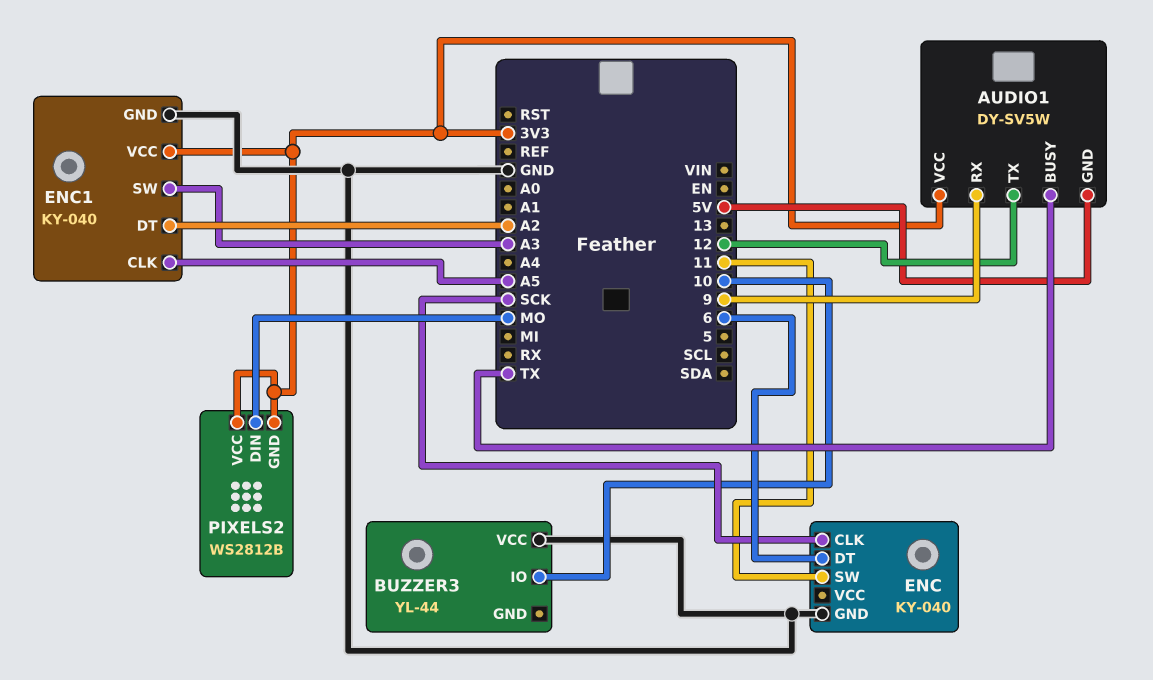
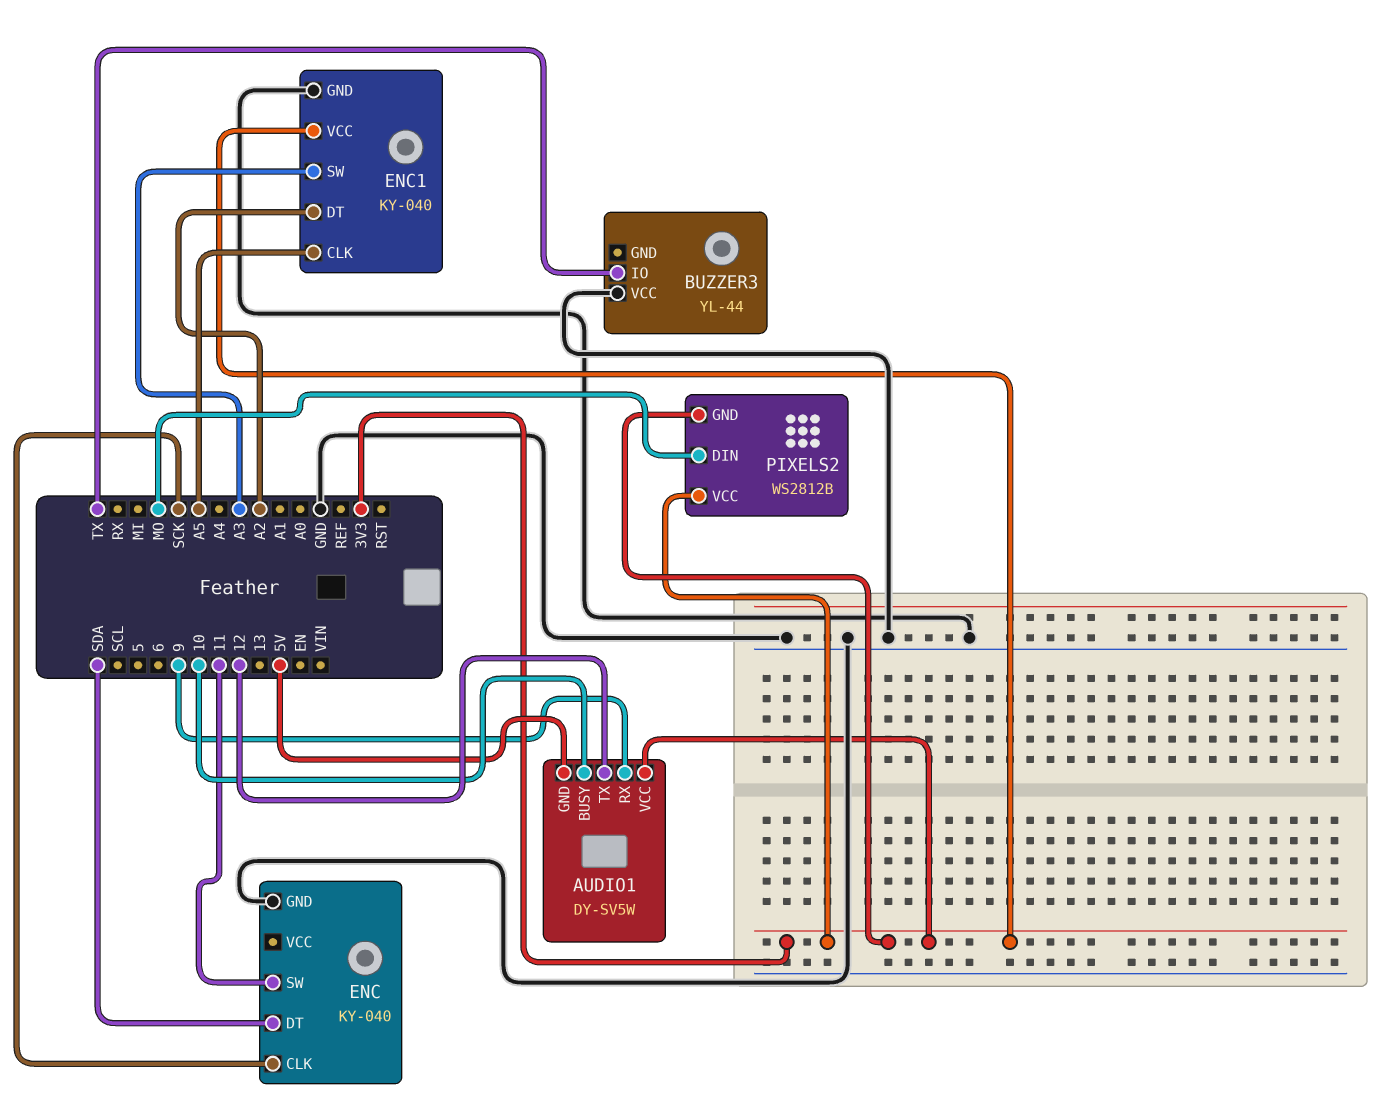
AUDIO1 pin BUSY: TX -> 10
BUZZER3 pin IO: 10 -> TX
ENC pin DT: 6 -> SDA

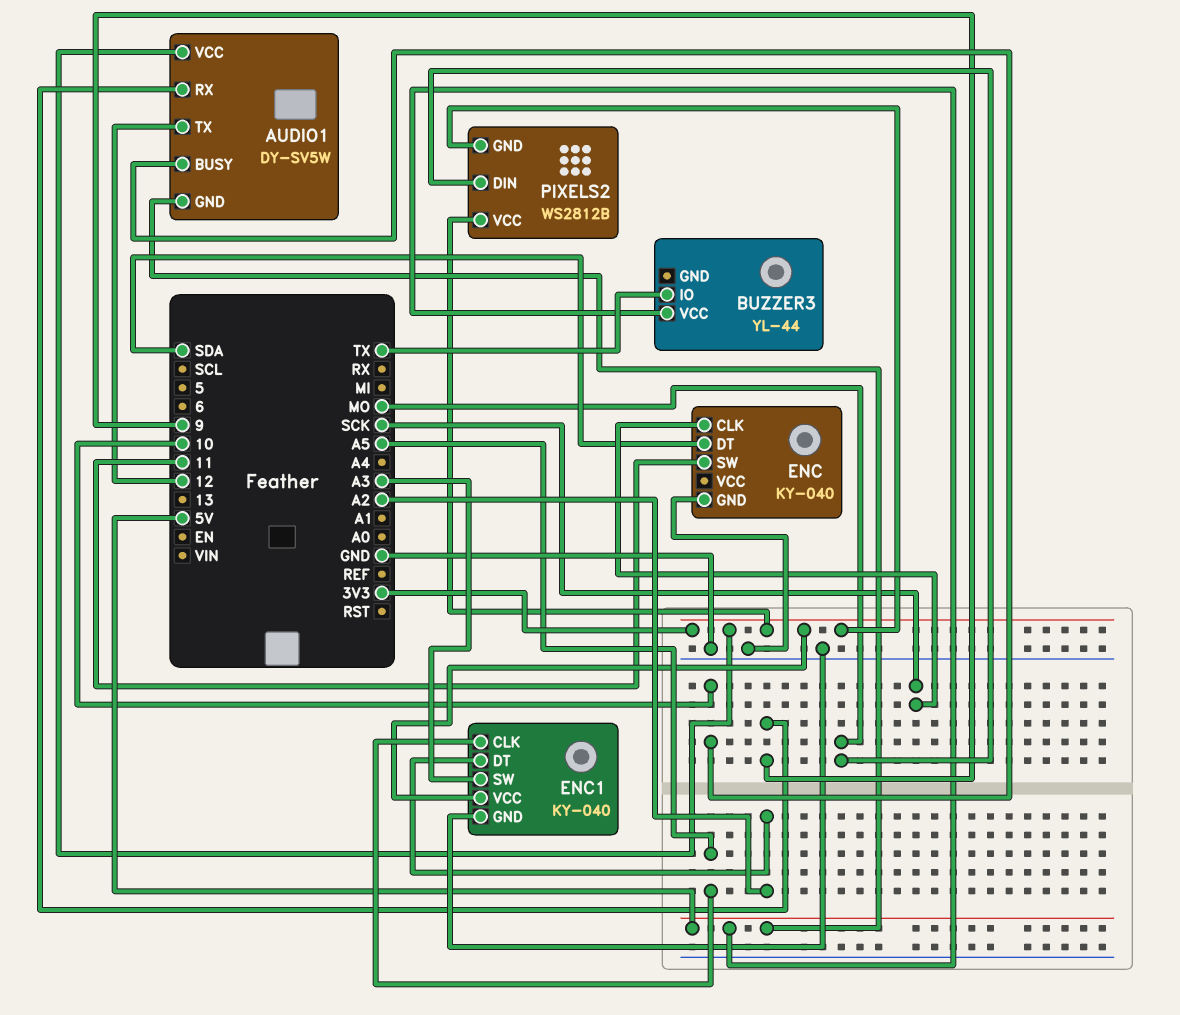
BUZZER3 pin VCC: GND -> 5V

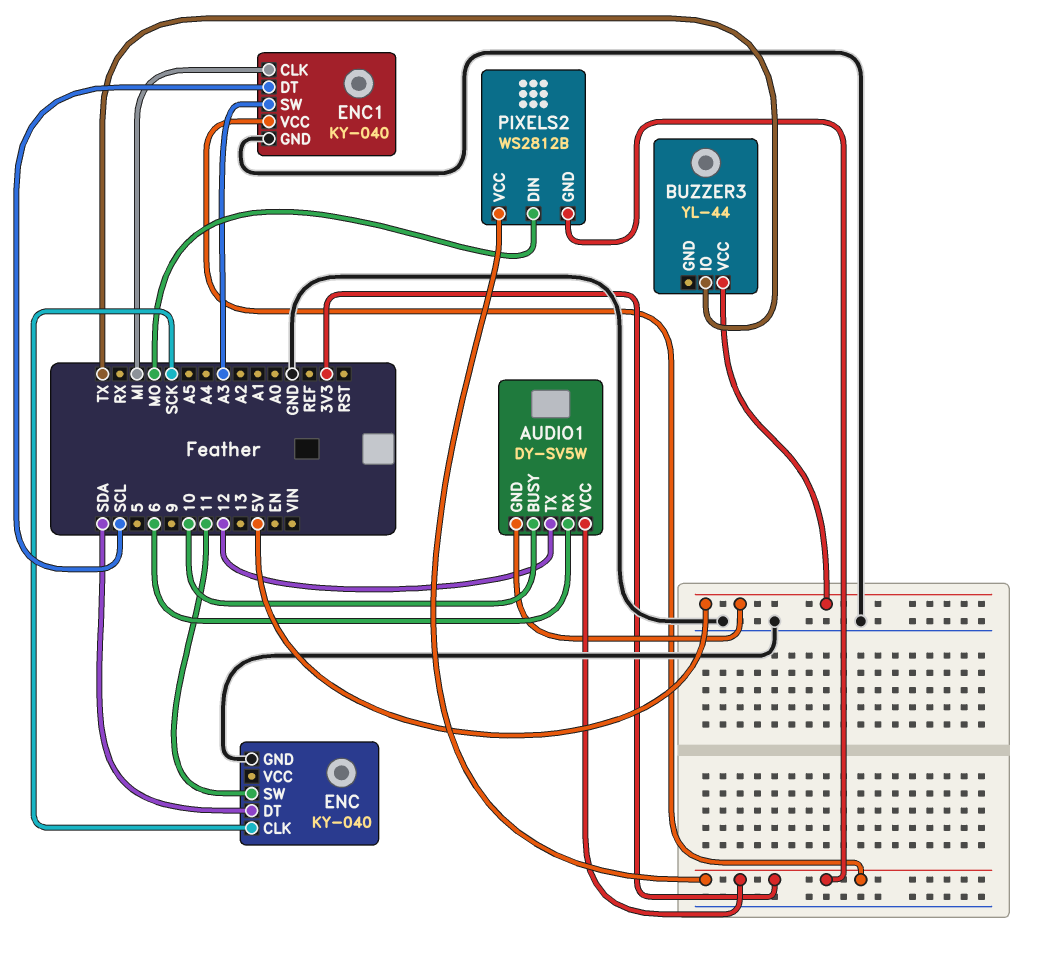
AUDIO1 pin RX: 9 -> 6
ENC1 pin CLK: A5 -> MI
ENC1 pin DT: A2 -> SCL

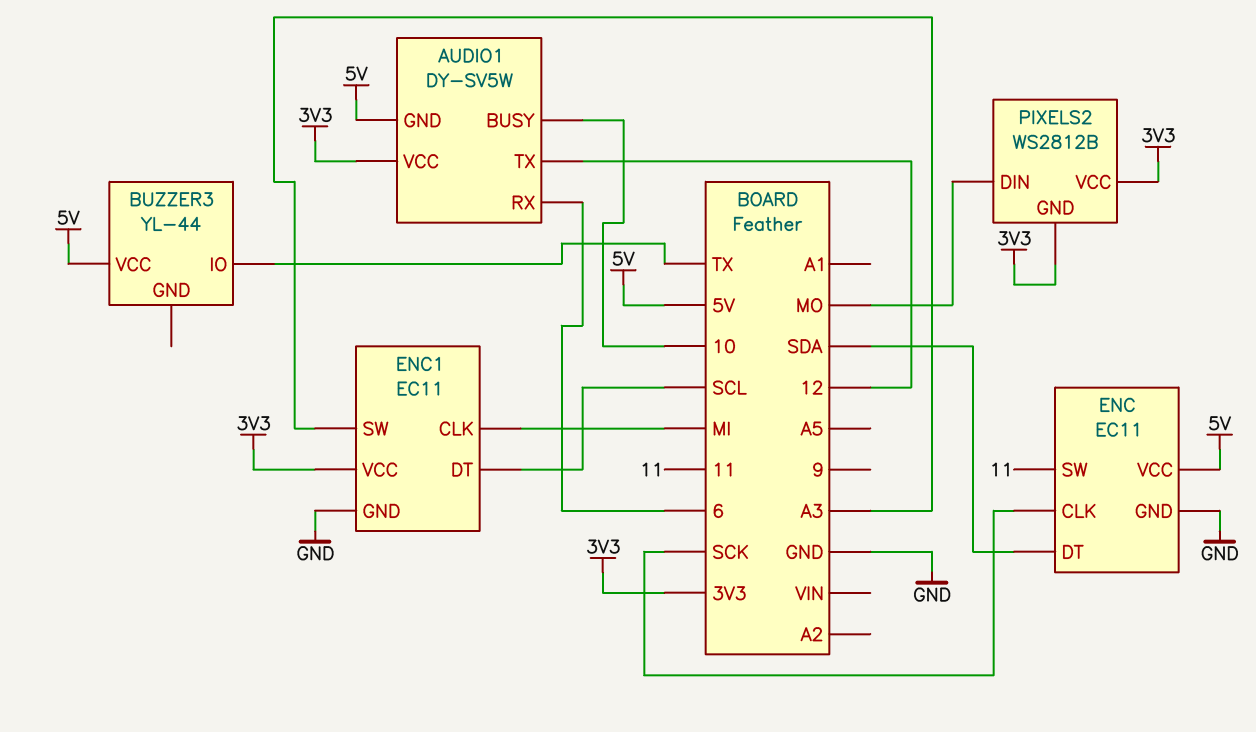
ENC: KY-040 -> EC11
ENC pin VCC: none -> 5V
ENC1: KY-040 -> EC11

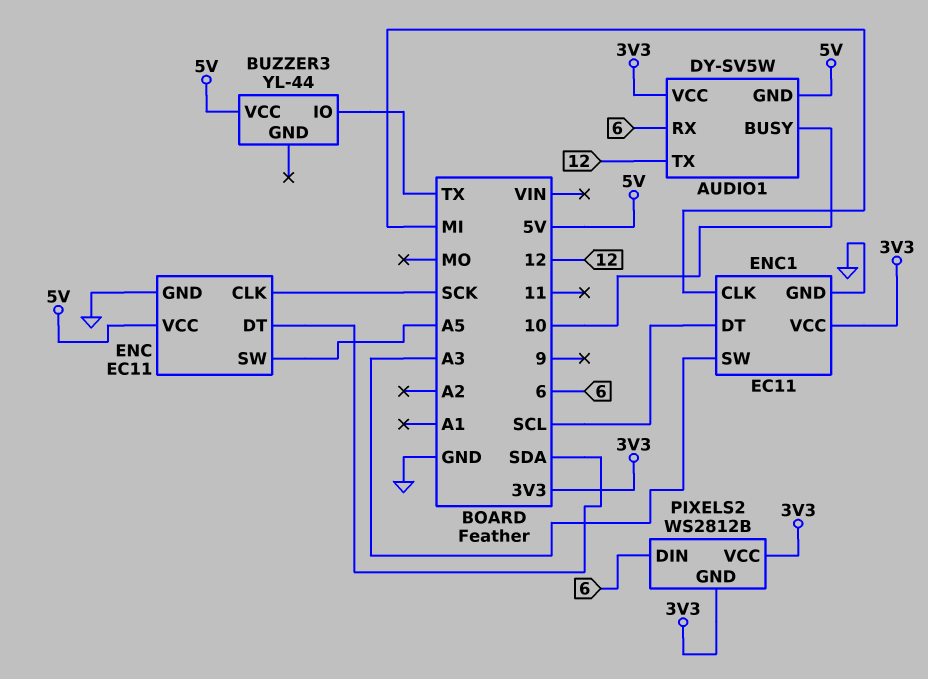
ENC pin SW: 11 -> A5
PIXELS2 pin DIN: MO -> 6

